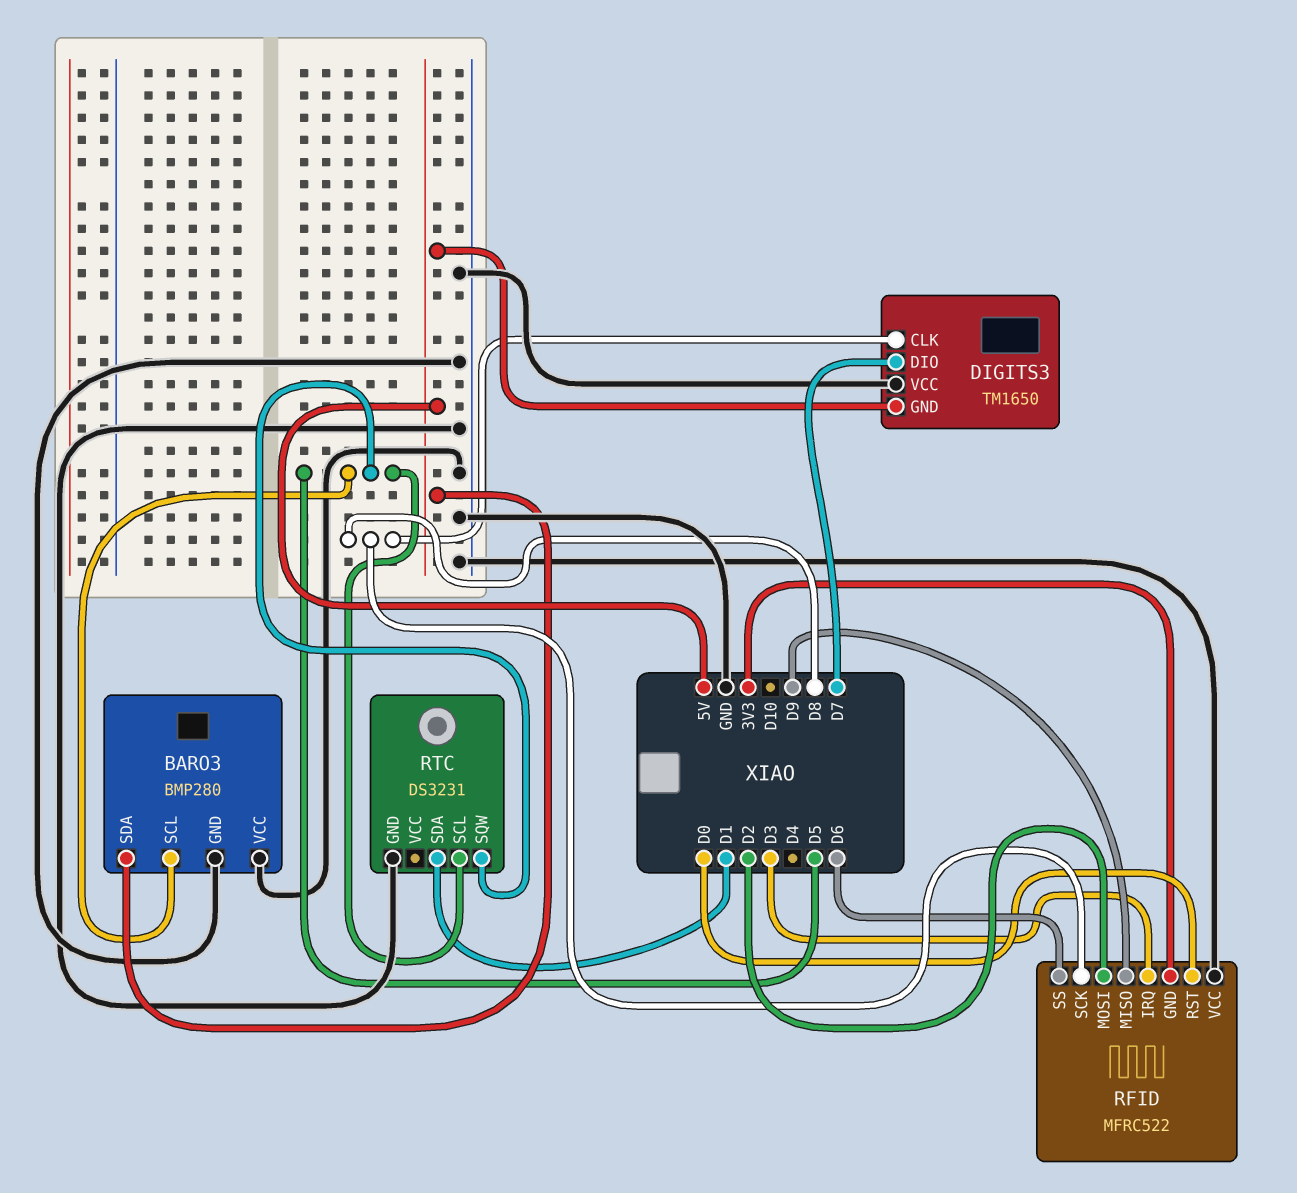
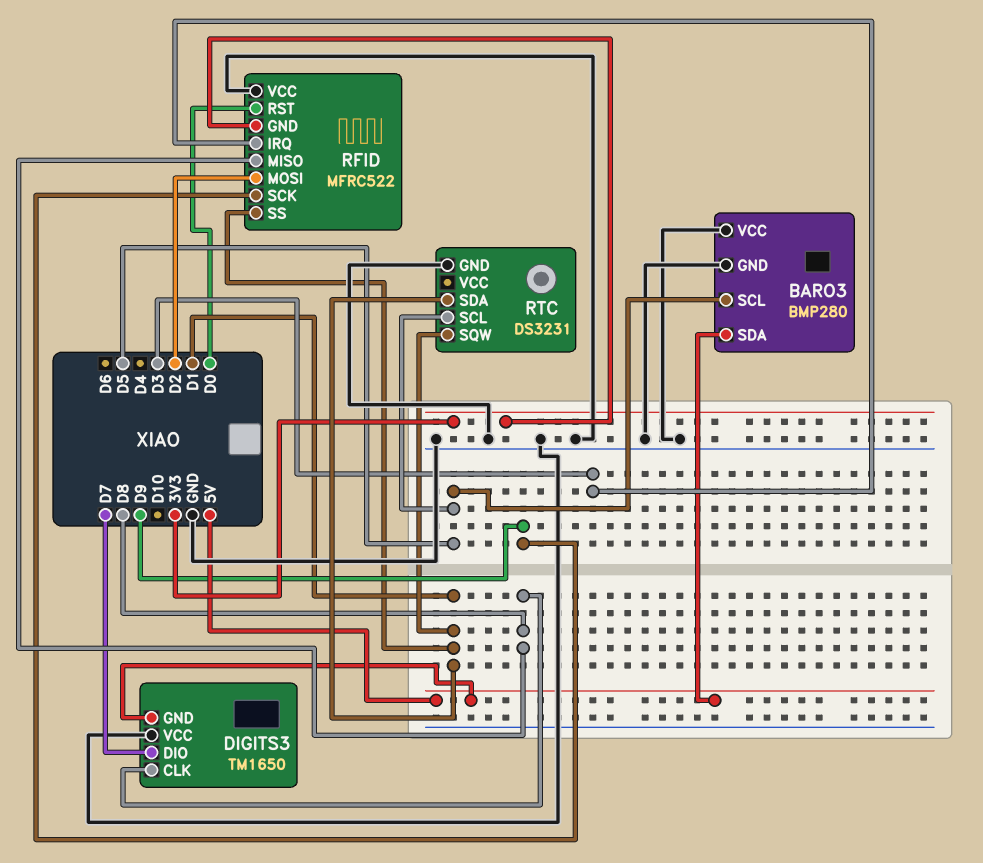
RFID pin MISO: D9 -> D8
RFID pin SCK: D8 -> D9
RFID pin SS: D6 -> D1
RTC pin SQW: D5 -> D1

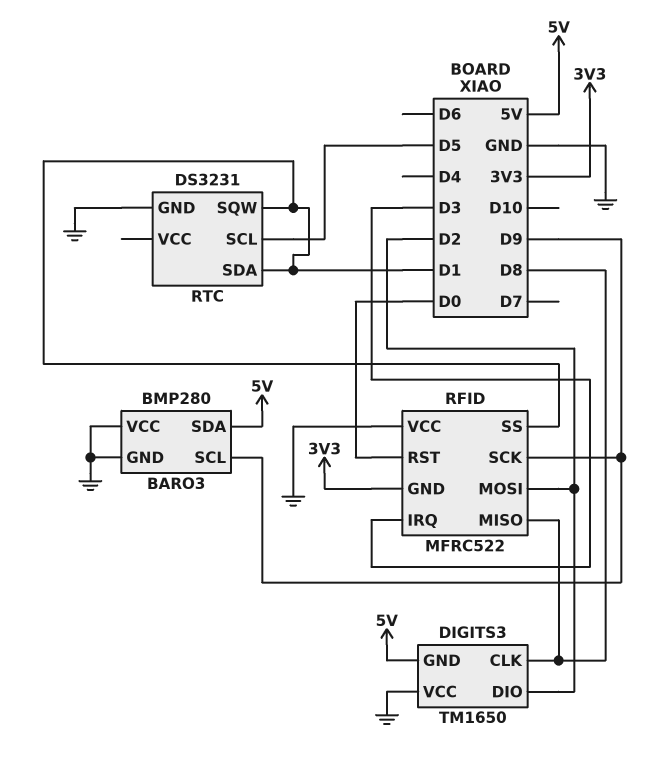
BARO3 pin SCL: D5 -> D9
DIGITS3 pin DIO: D7 -> D2

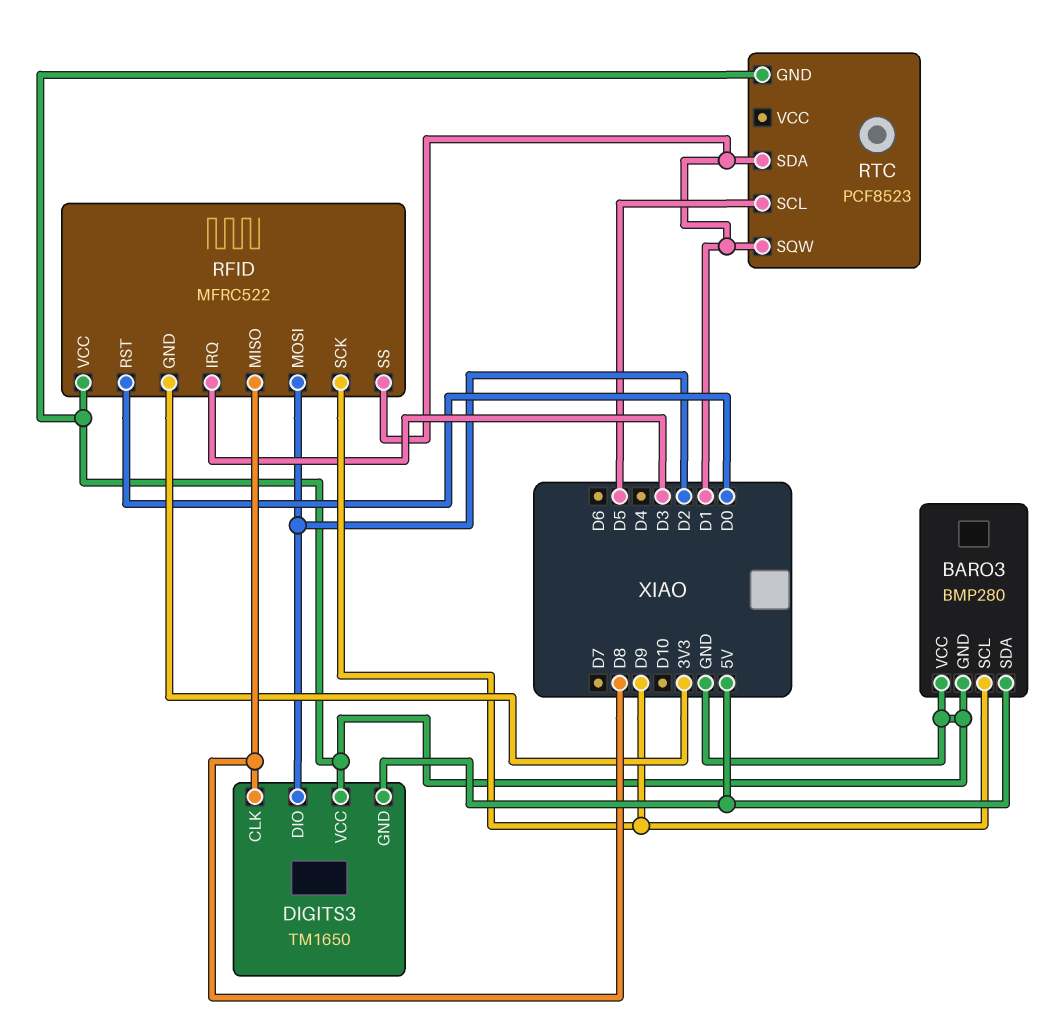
RTC: DS3231 -> PCF8523

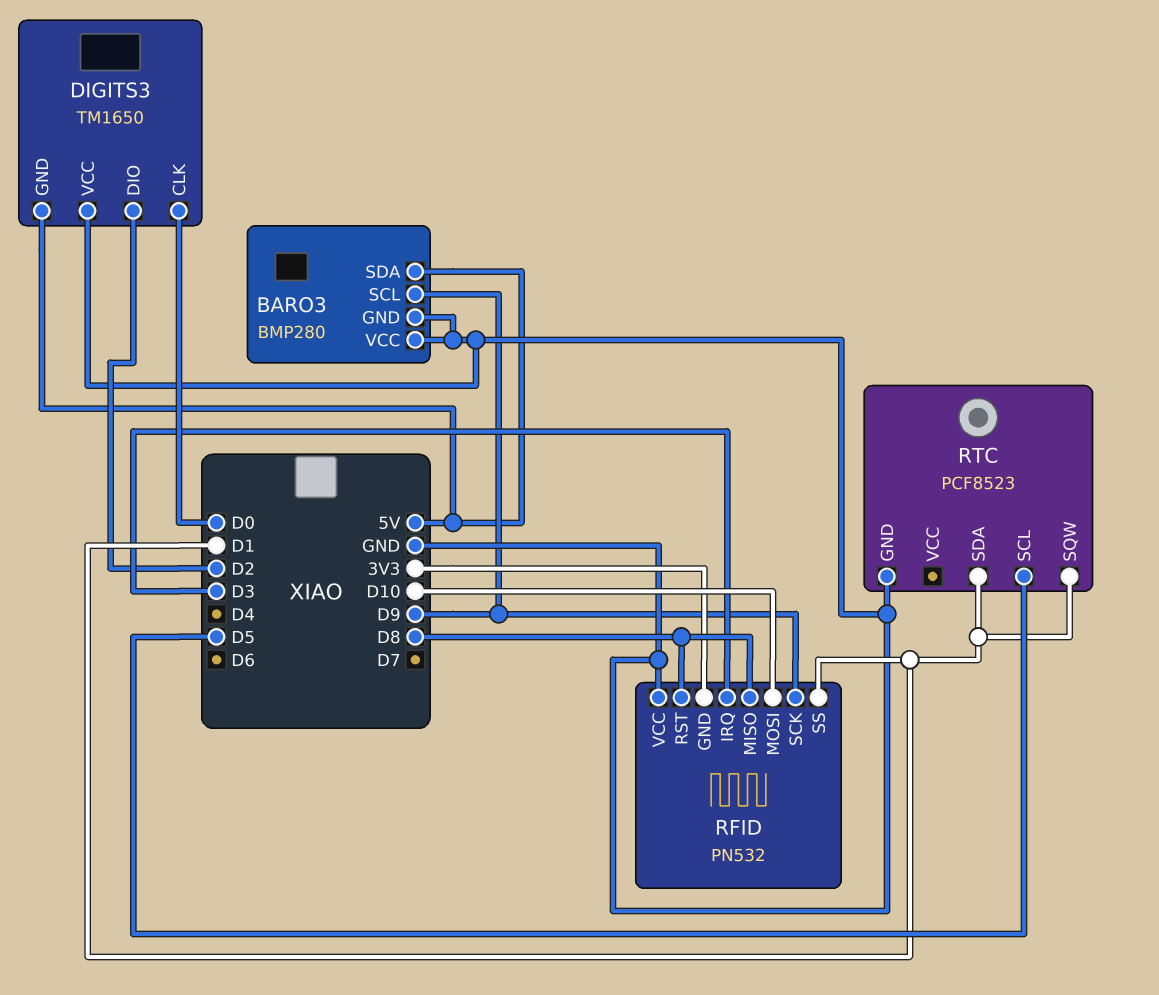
DIGITS3 pin CLK: D8 -> D0
RFID: MFRC522 -> PN532
RFID pin MOSI: D2 -> D10
RFID pin RST: D0 -> D8

